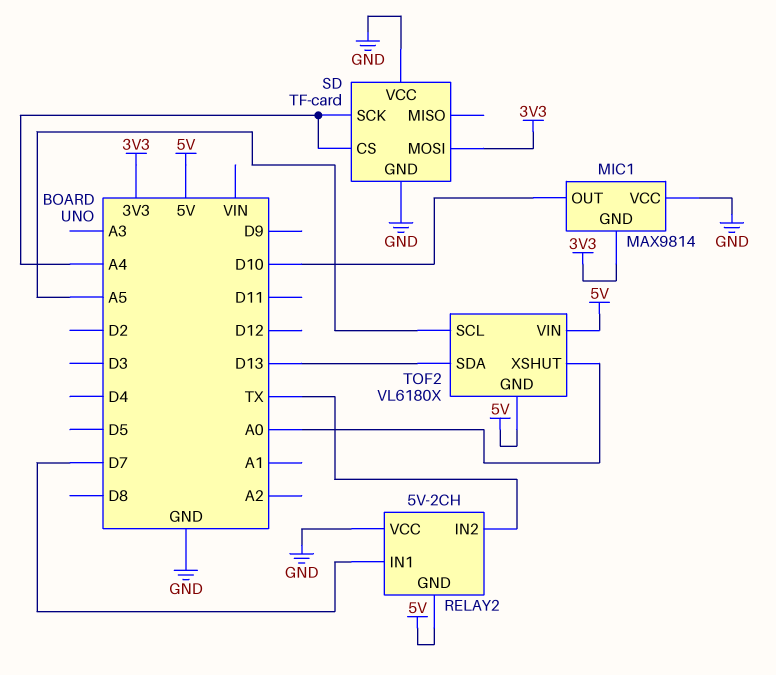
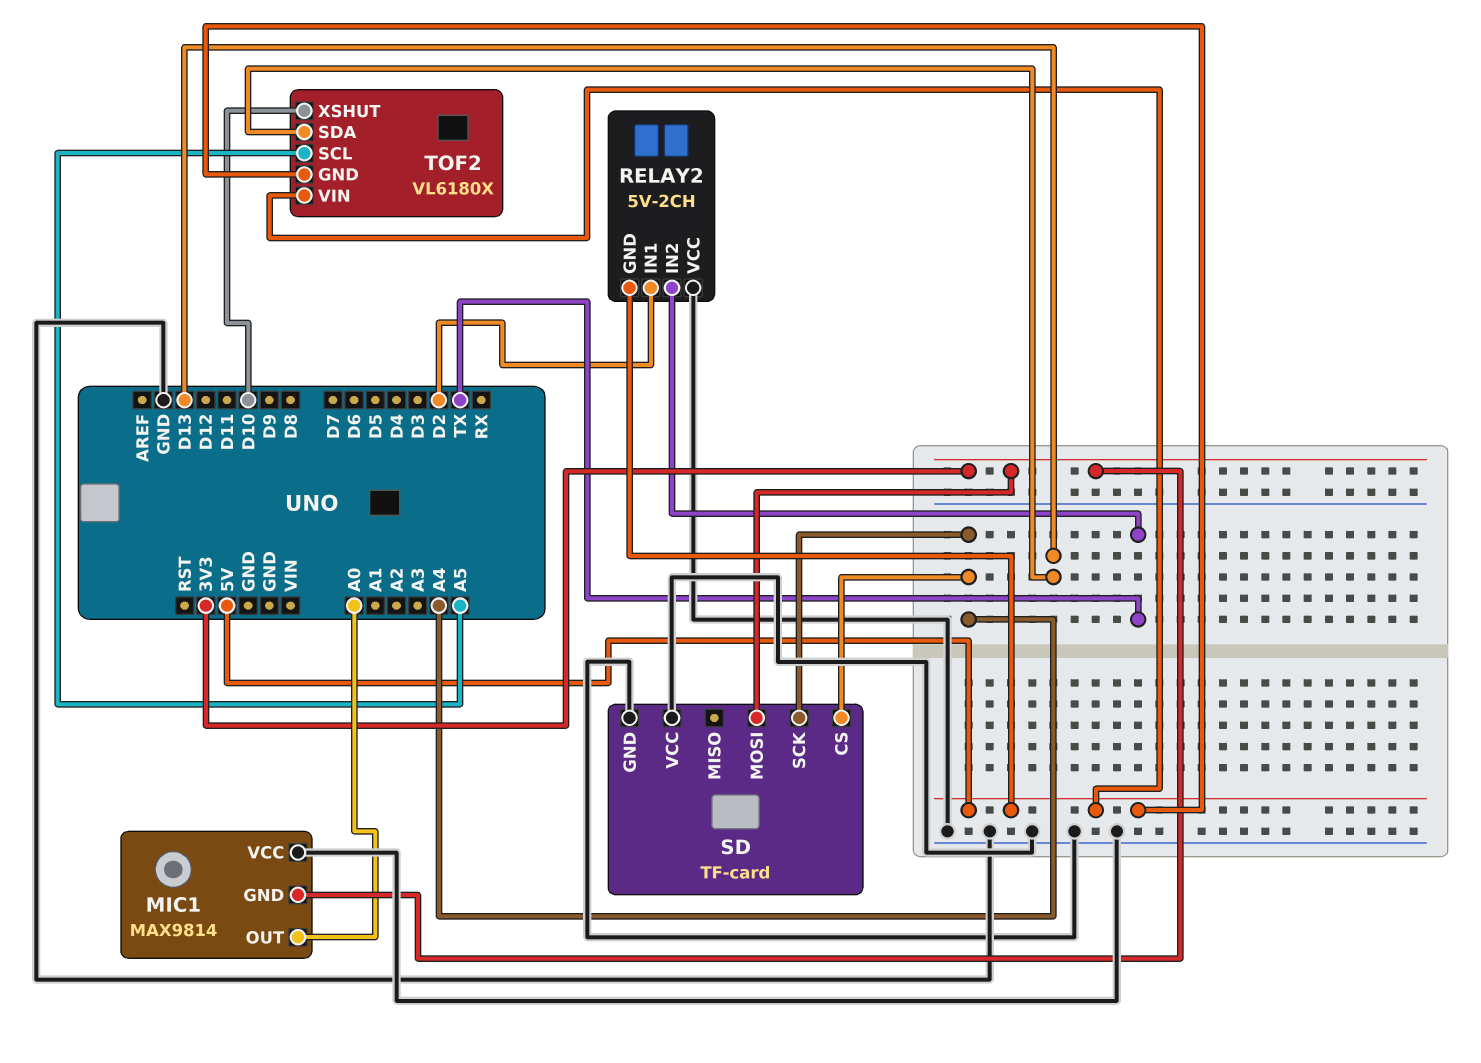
MIC1 pin OUT: D10 -> A0
RELAY2 pin IN1: D7 -> D2
TOF2 pin XSHUT: A0 -> D10

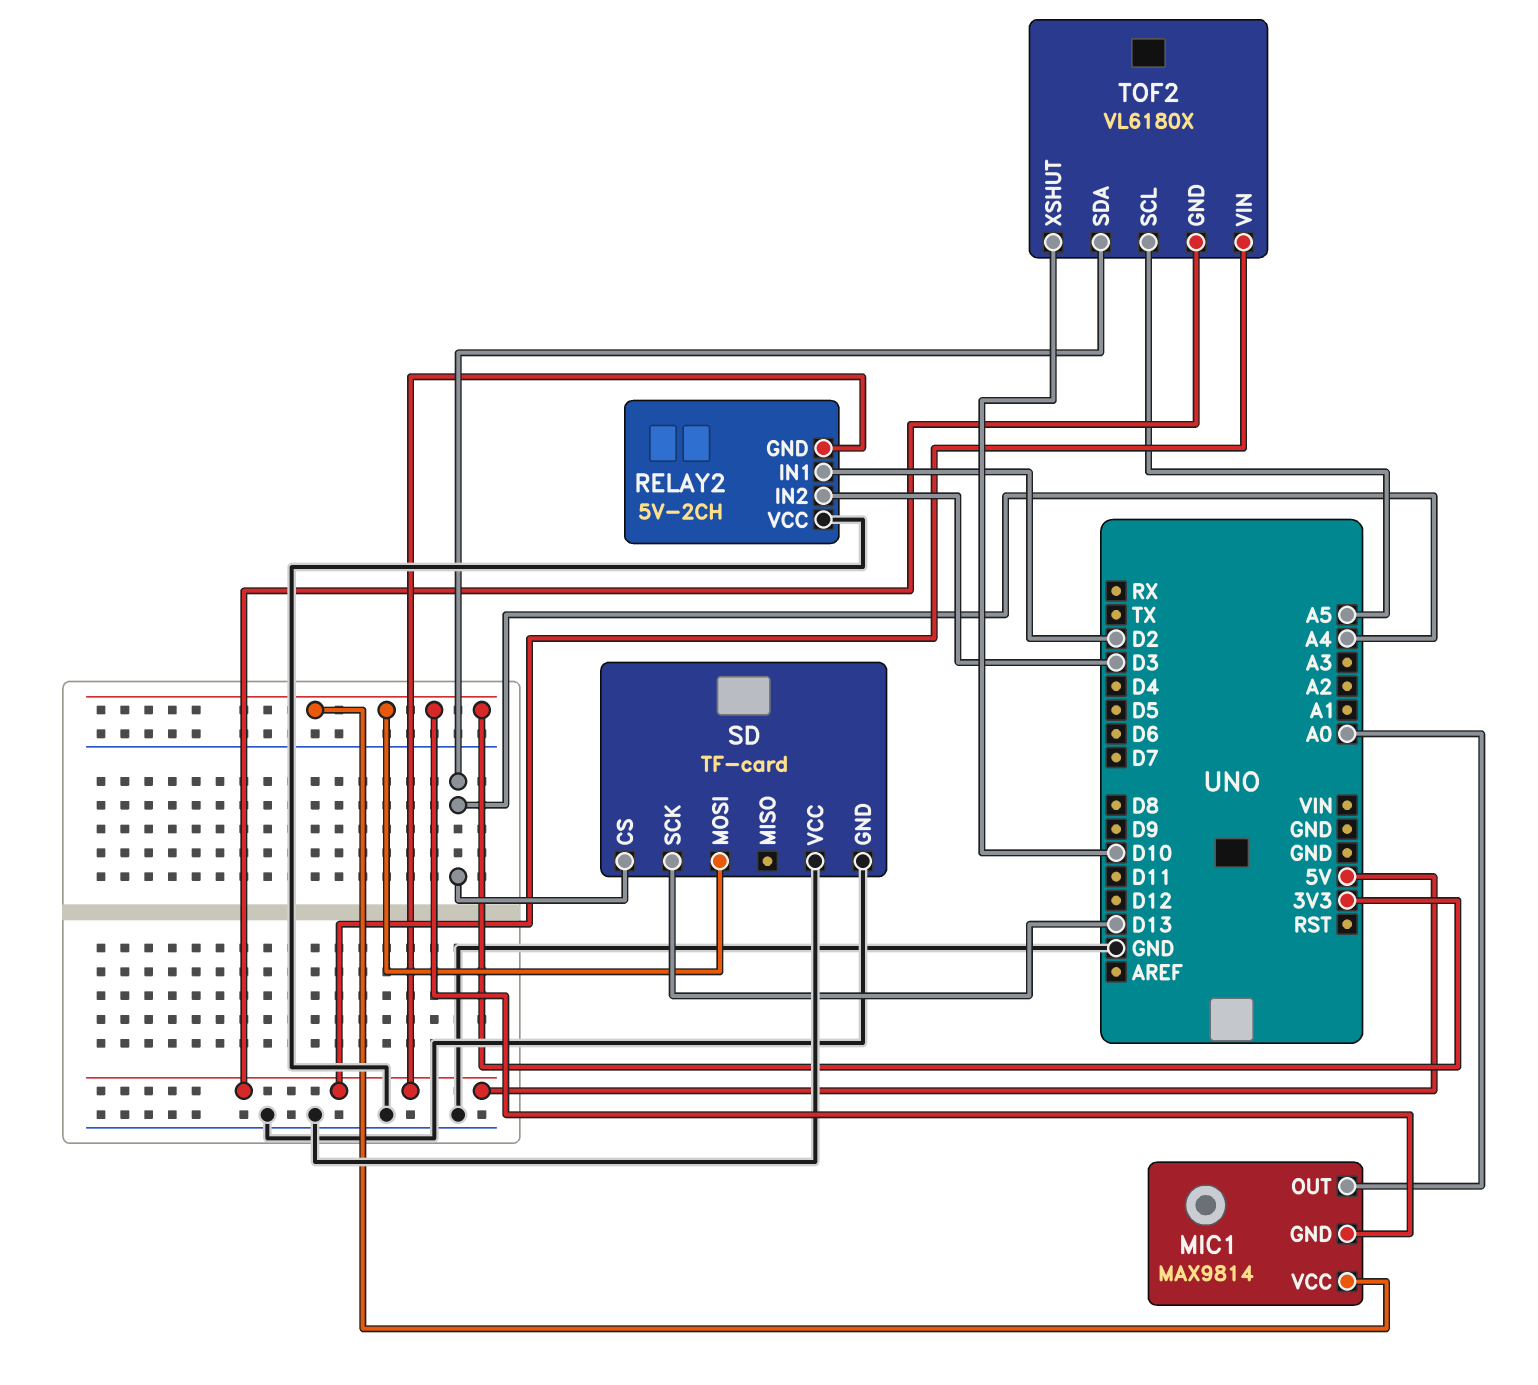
MIC1 pin VCC: GND -> 3V3
RELAY2 pin IN2: TX -> D3
SD pin SCK: A4 -> D13
TOF2 pin SDA: D13 -> A4

